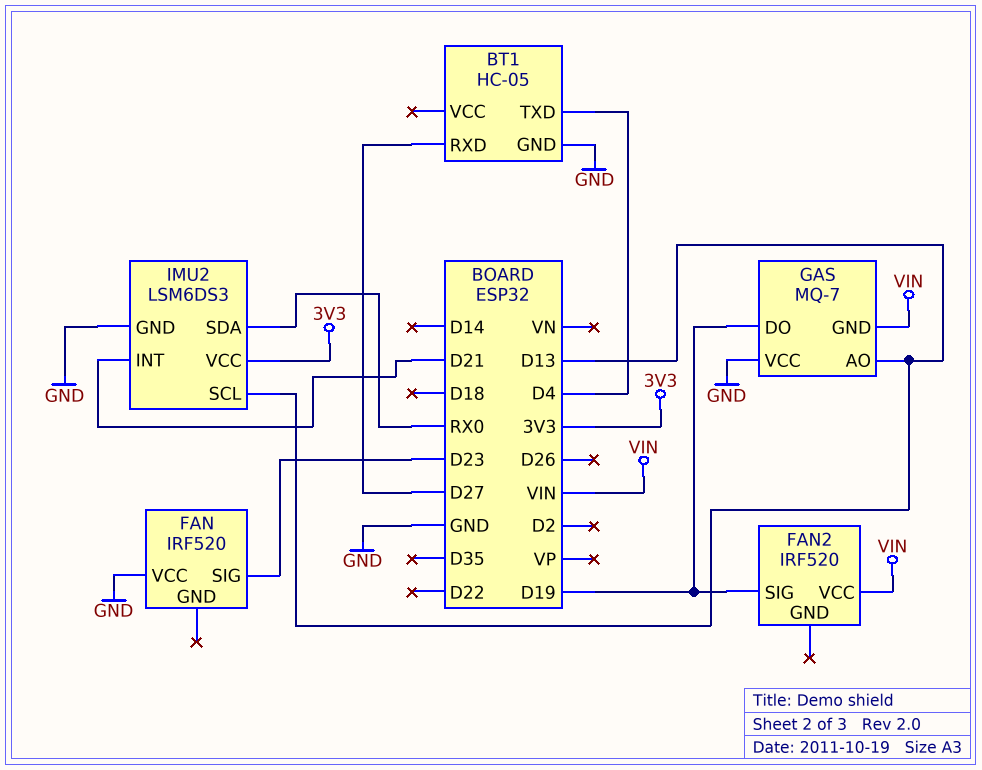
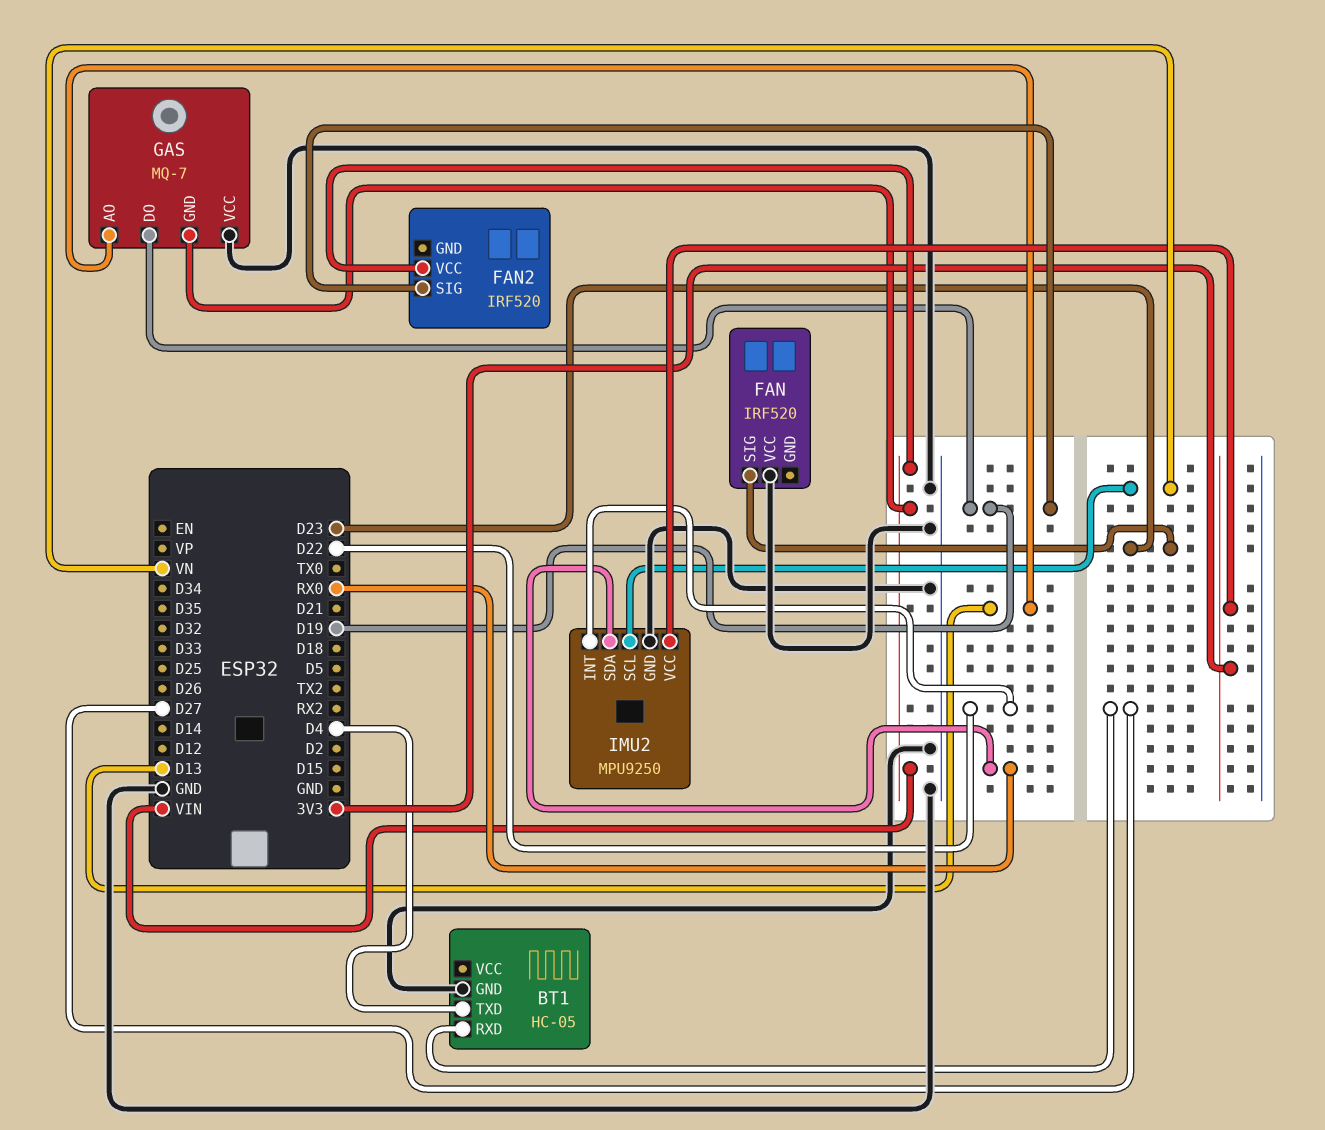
IMU2: LSM6DS3 -> MPU9250
IMU2 pin INT: D21 -> D22
IMU2 pin SCL: D13 -> VN

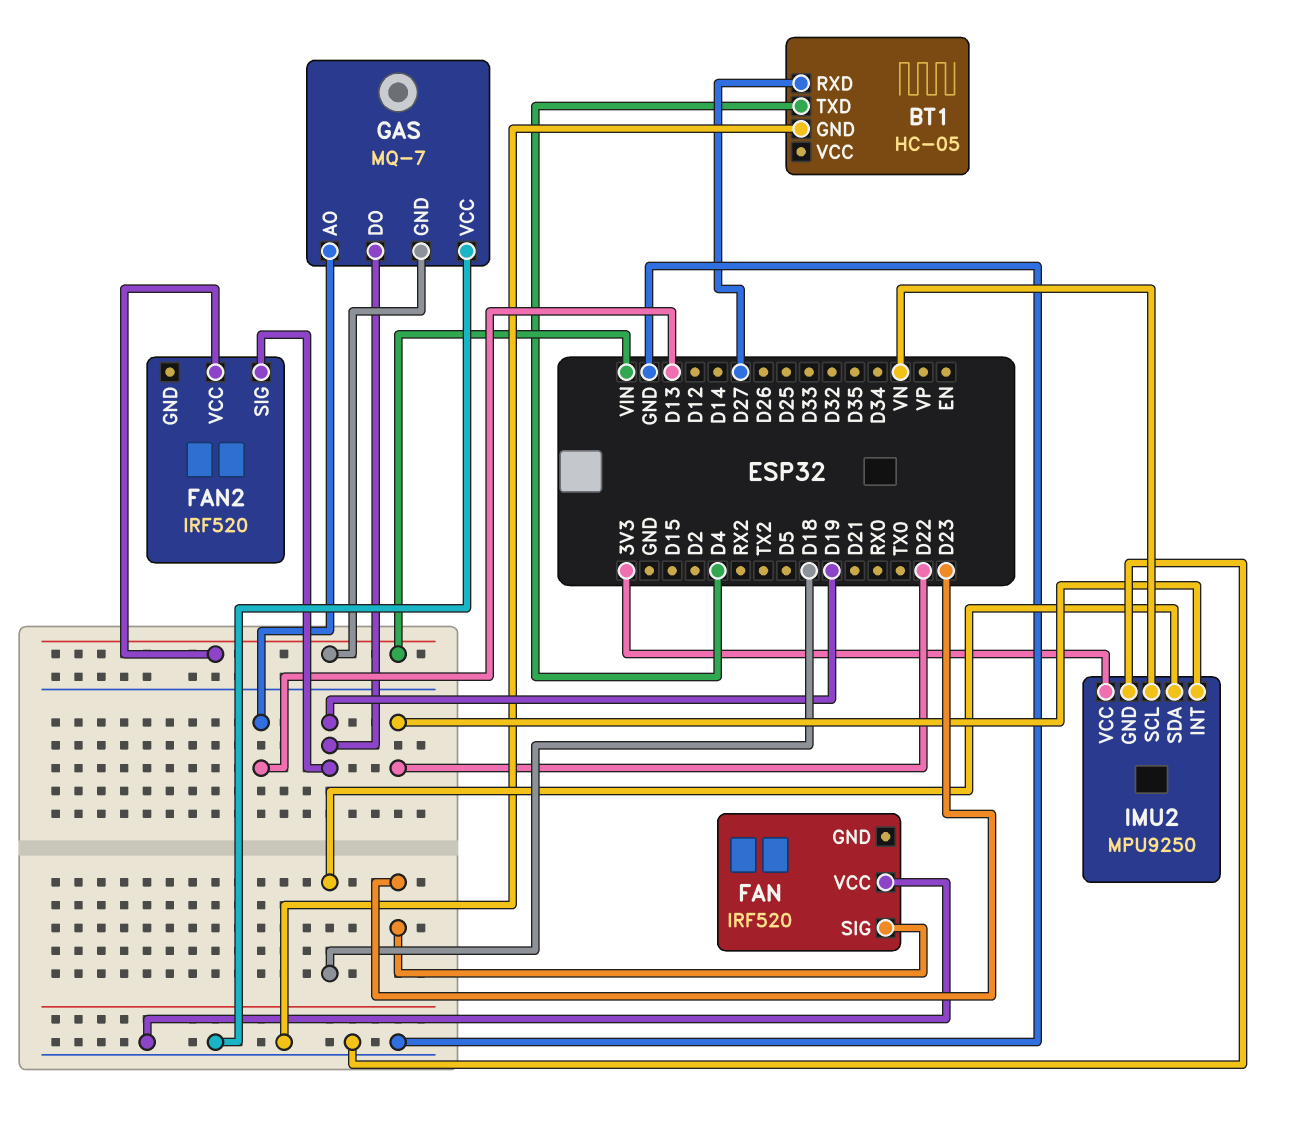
IMU2 pin SDA: RX0 -> D18

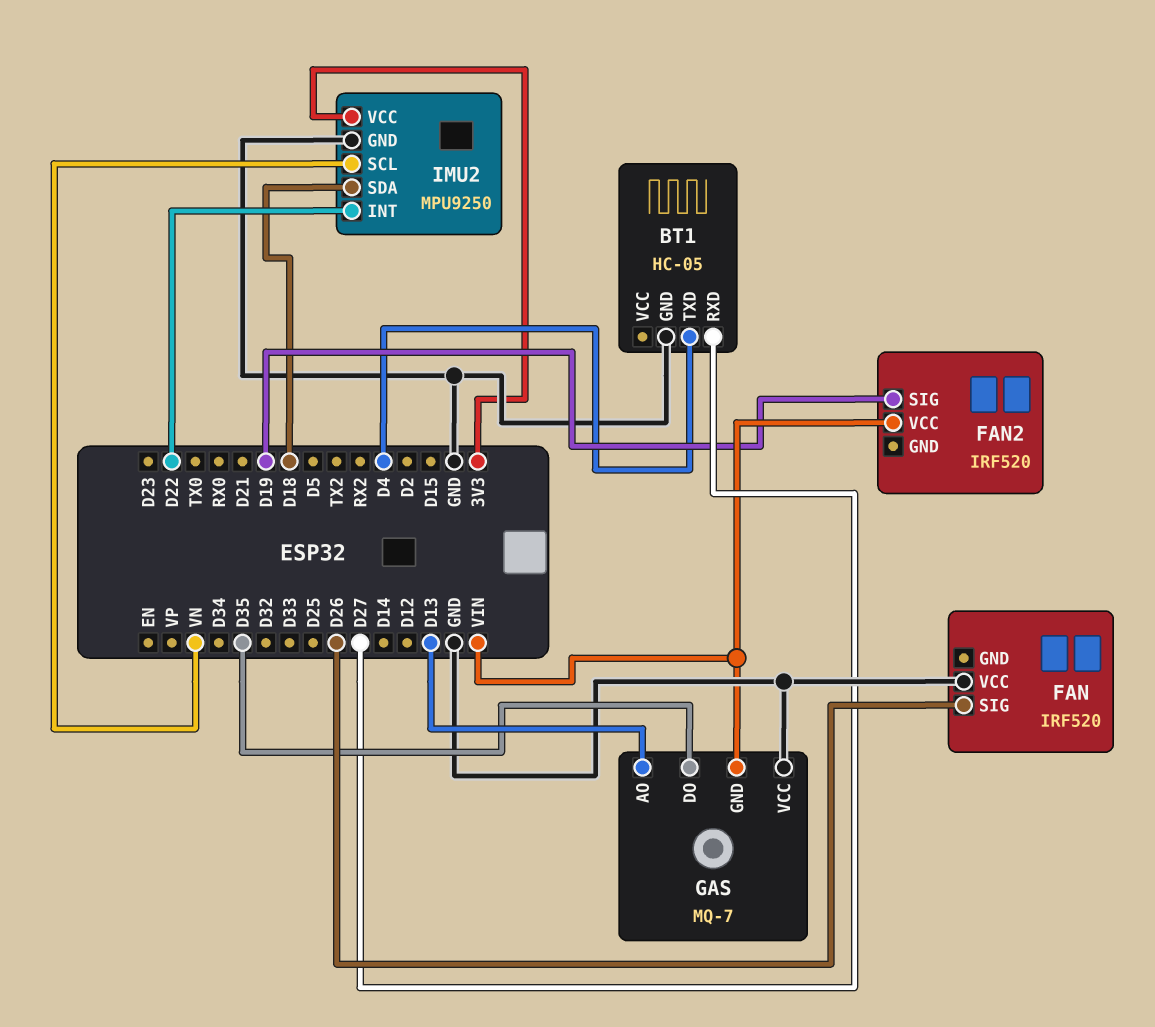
FAN pin SIG: D23 -> D26
GAS pin DO: D19 -> D35

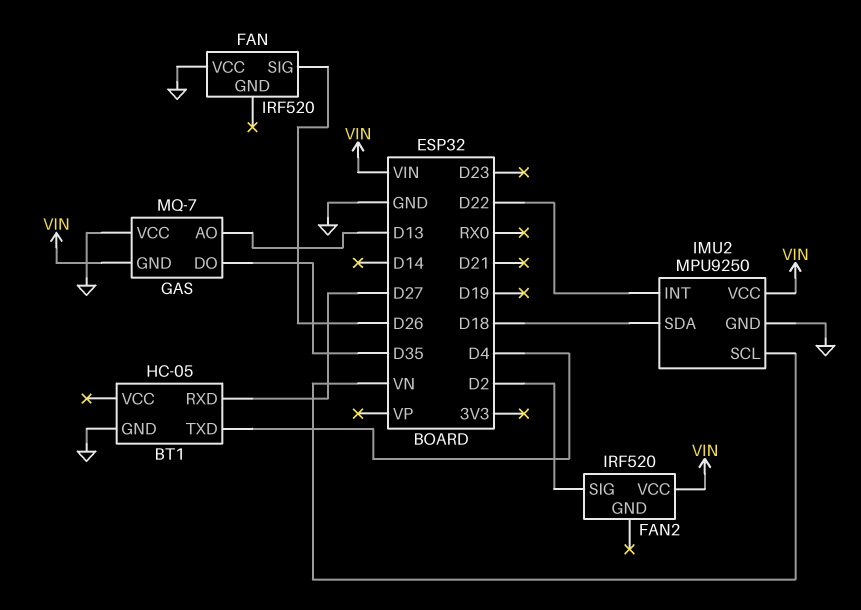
FAN2 pin SIG: D19 -> D2
IMU2 pin VCC: 3V3 -> VIN

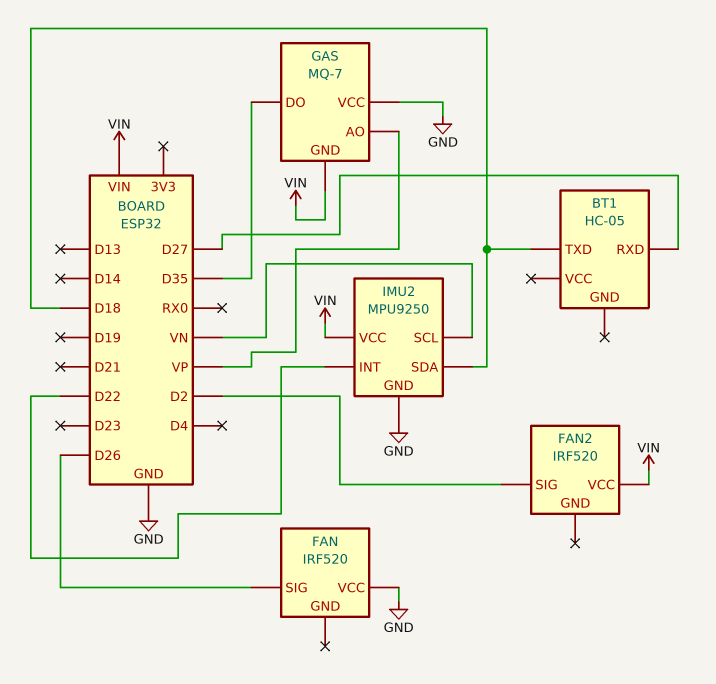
BT1 pin GND: GND -> none
BT1 pin TXD: D4 -> D18
GAS pin AO: D13 -> VP

